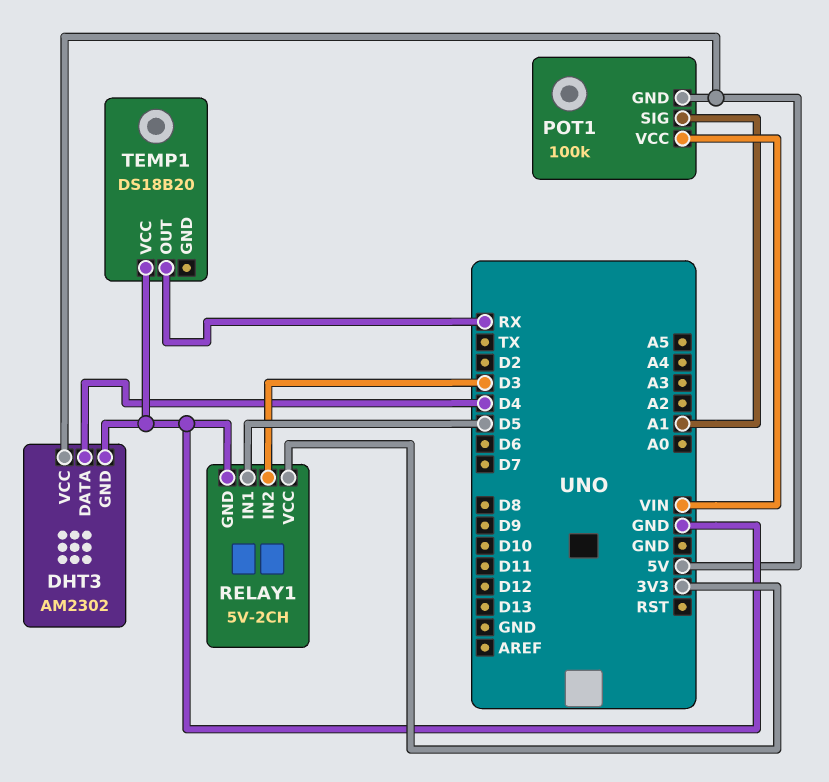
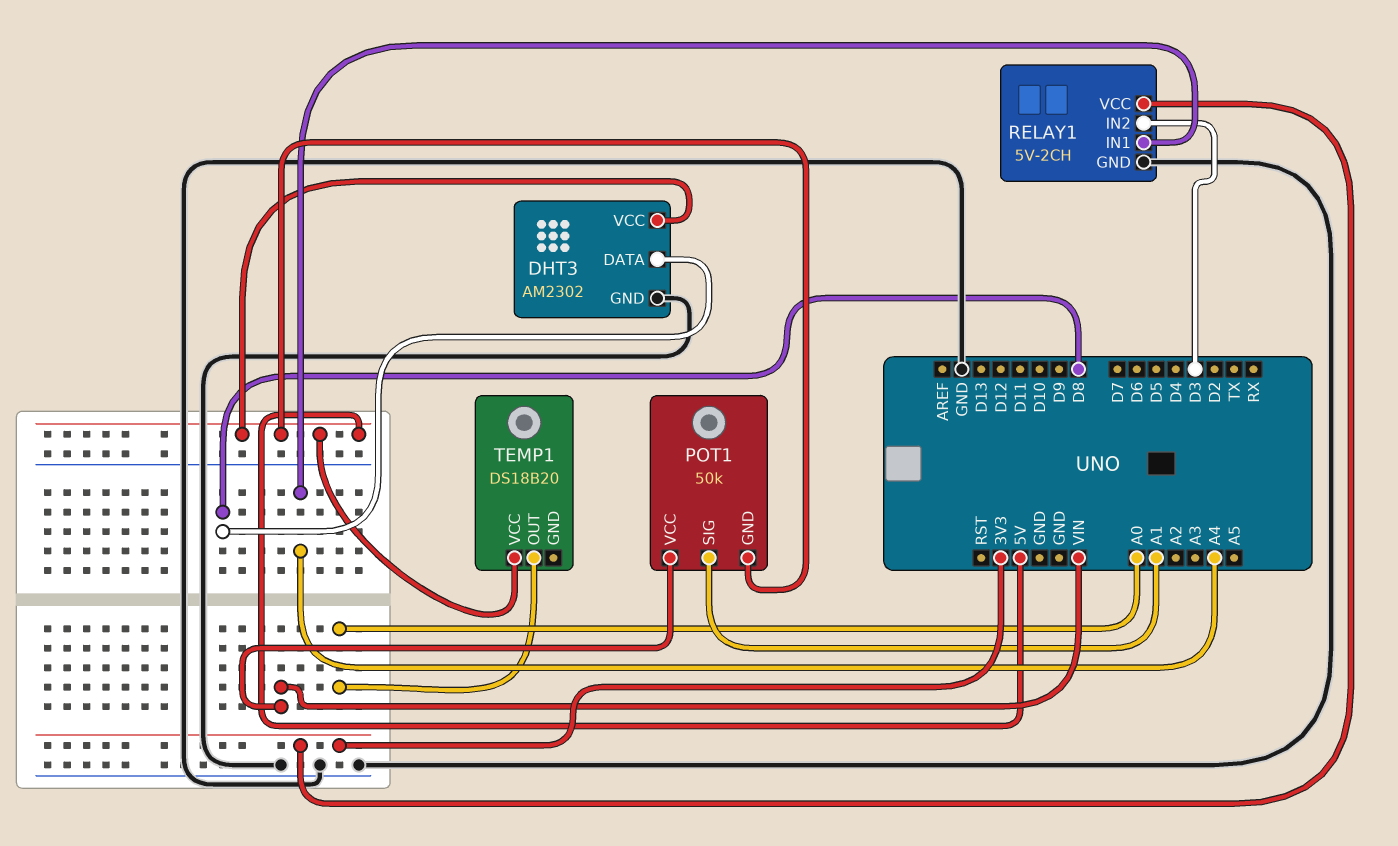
DHT3 pin DATA: D4 -> D8
POT1: 100k -> 50k
RELAY1 pin IN1: D5 -> A4
TEMP1 pin OUT: RX -> A0
TEMP1 pin VCC: GND -> 5V

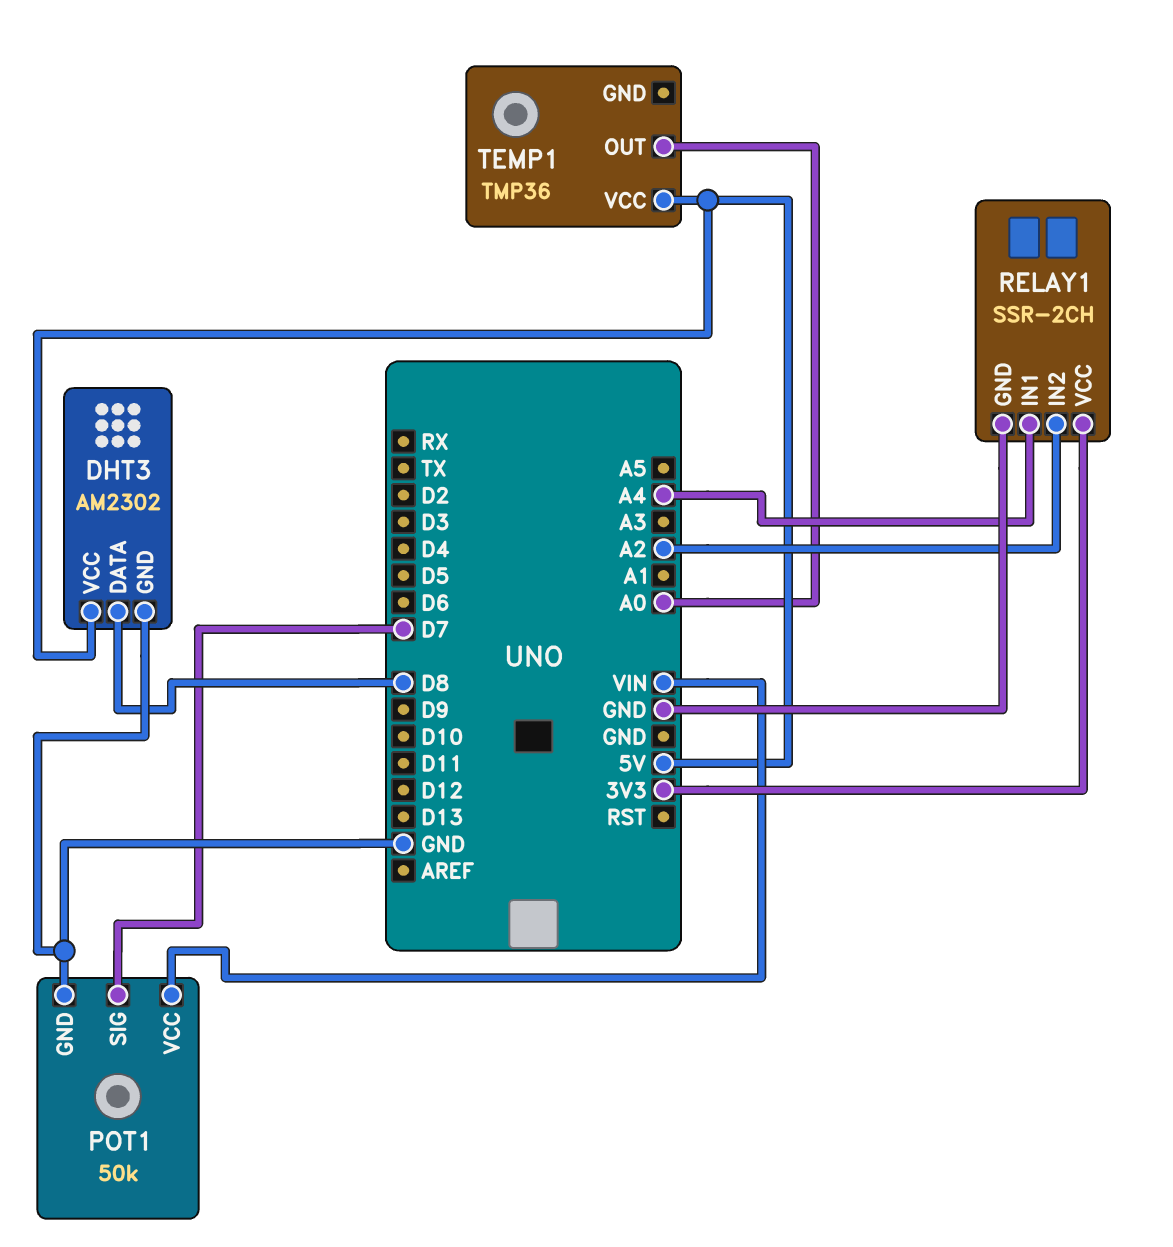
POT1 pin GND: 5V -> GND
POT1 pin SIG: A1 -> D7
RELAY1: 5V-2CH -> SSR-2CH
RELAY1 pin IN2: D3 -> A2
TEMP1: DS18B20 -> TMP36

